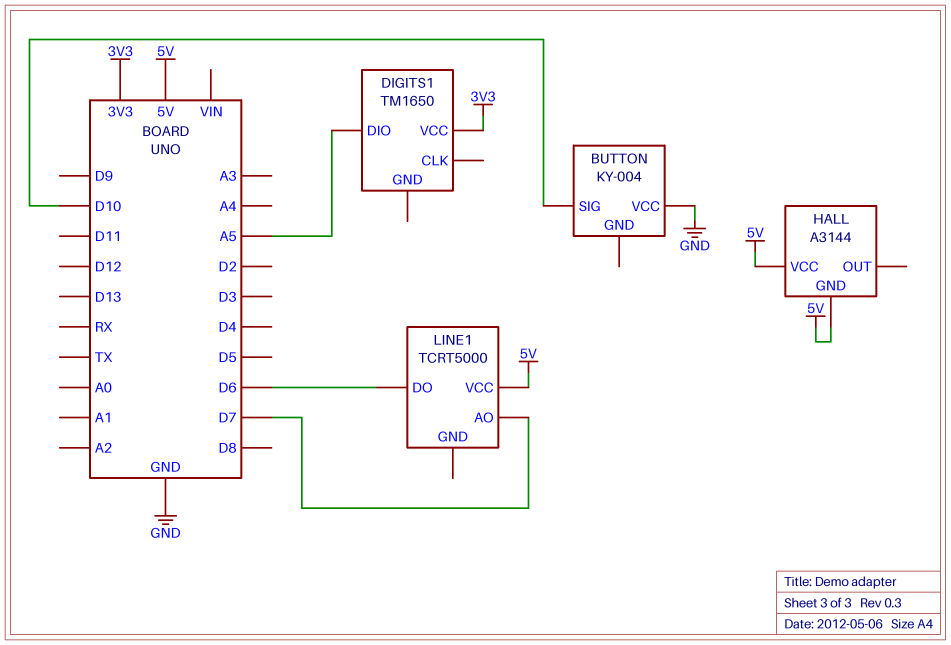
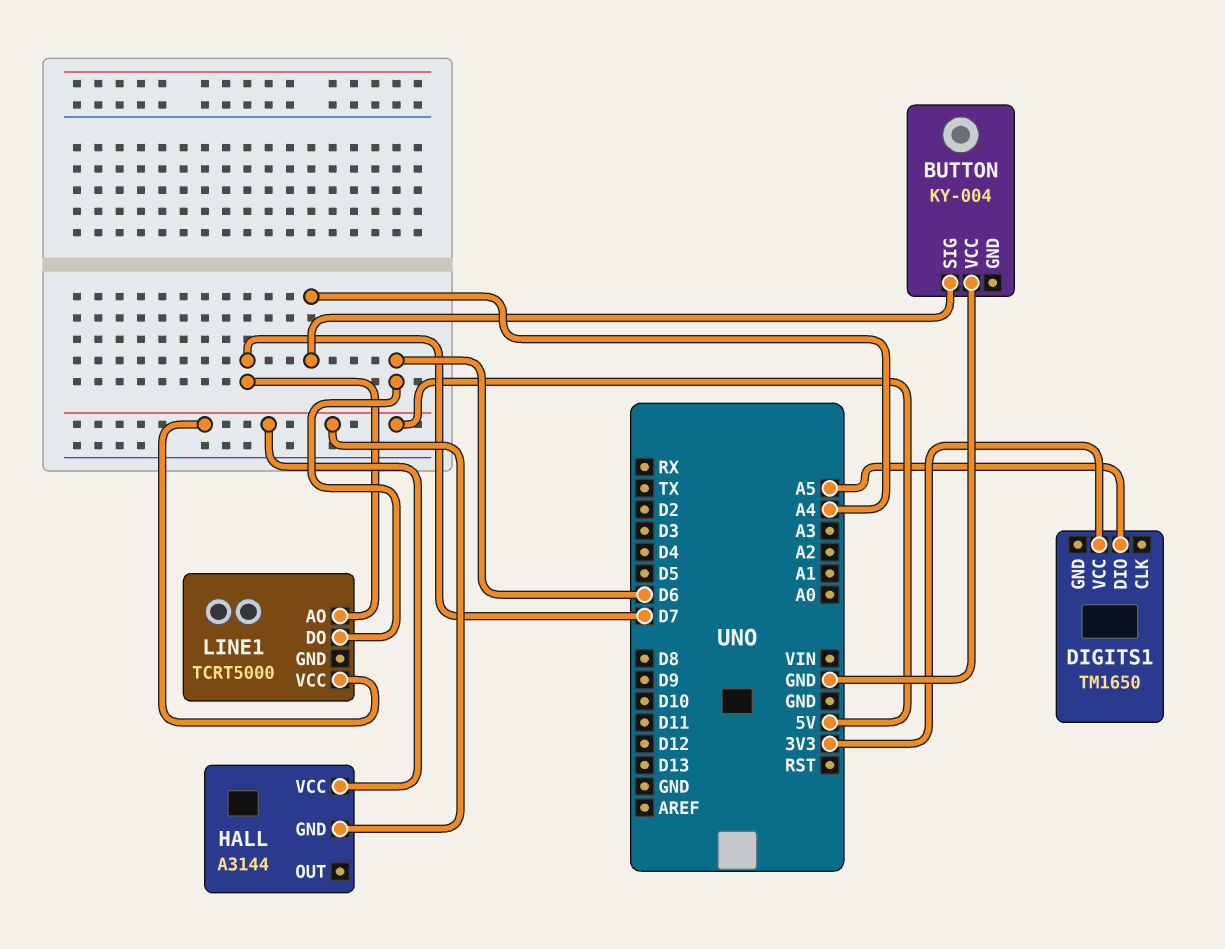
BUTTON pin SIG: D10 -> A4

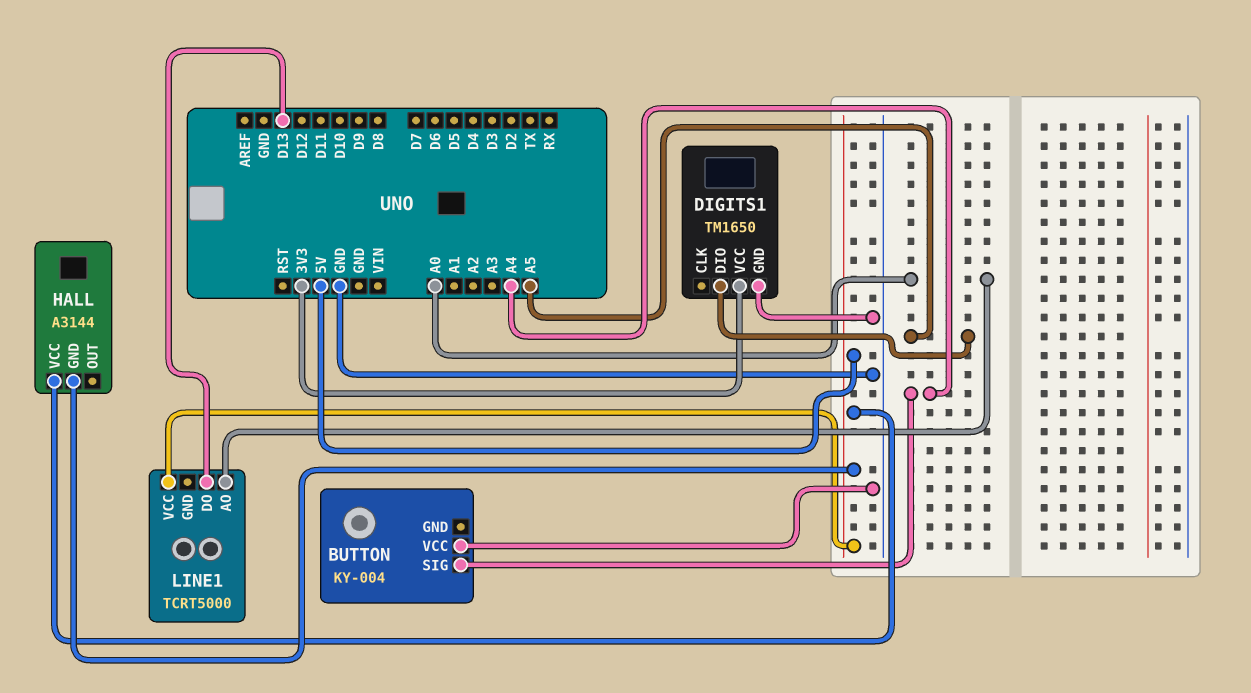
DIGITS1 pin GND: none -> GND
LINE1 pin AO: D7 -> A0
LINE1 pin DO: D6 -> D13

